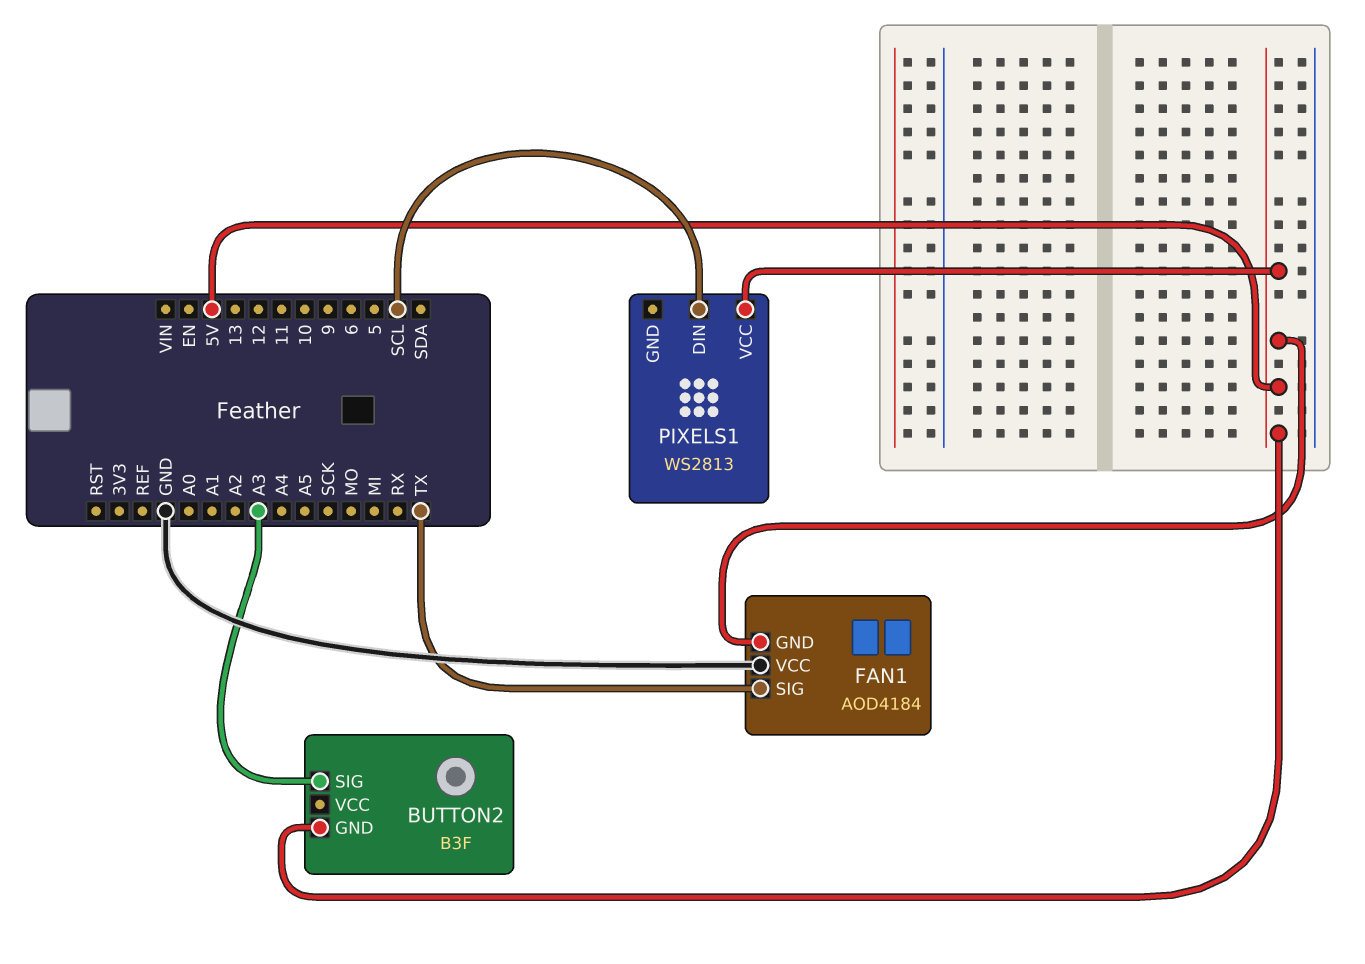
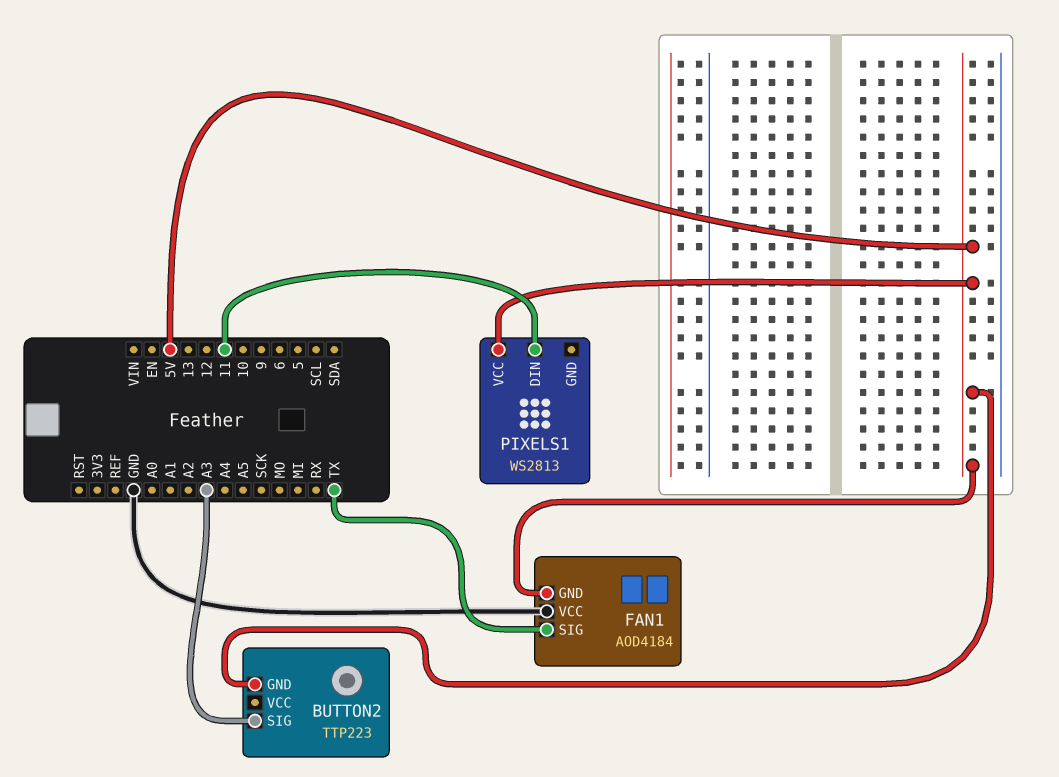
BUTTON2: B3F -> TTP223
PIXELS1 pin DIN: SCL -> 11

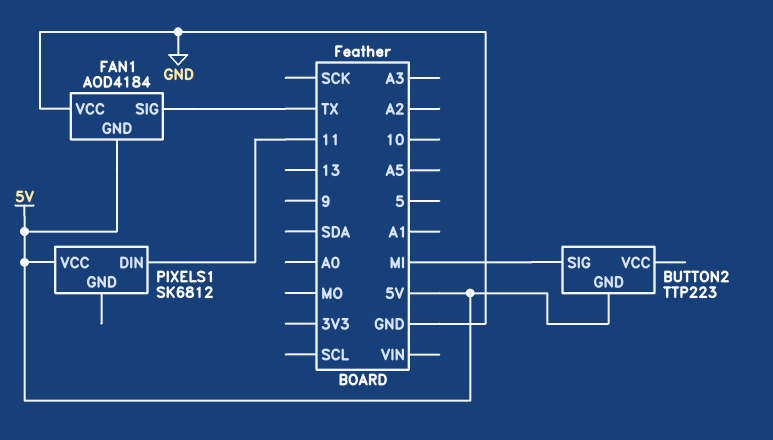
BUTTON2 pin SIG: A3 -> MI
PIXELS1: WS2813 -> SK6812

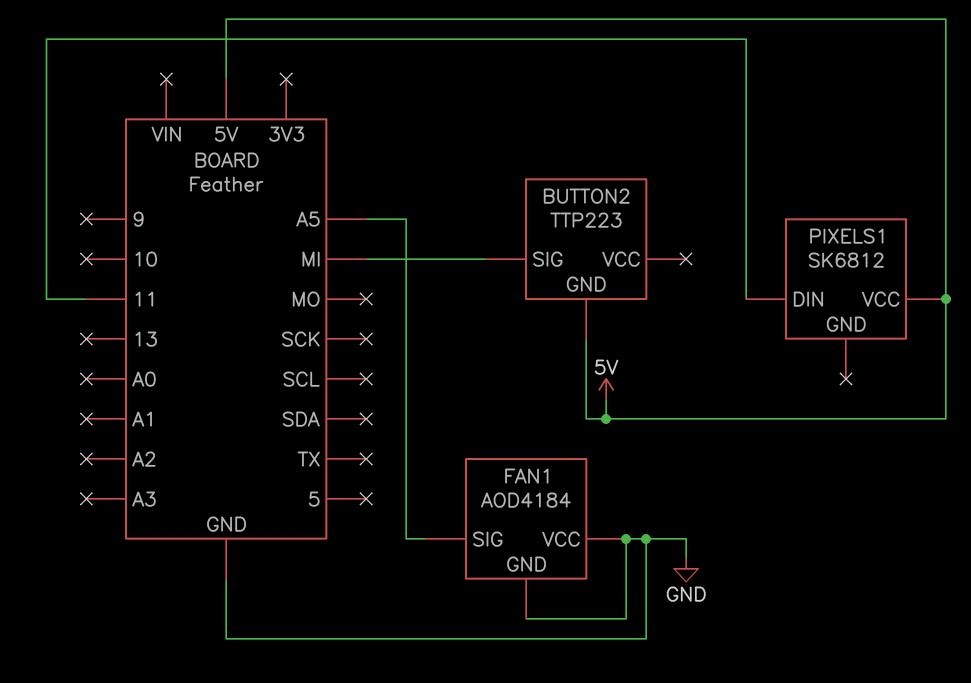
FAN1 pin GND: 5V -> GND
FAN1 pin SIG: TX -> A5

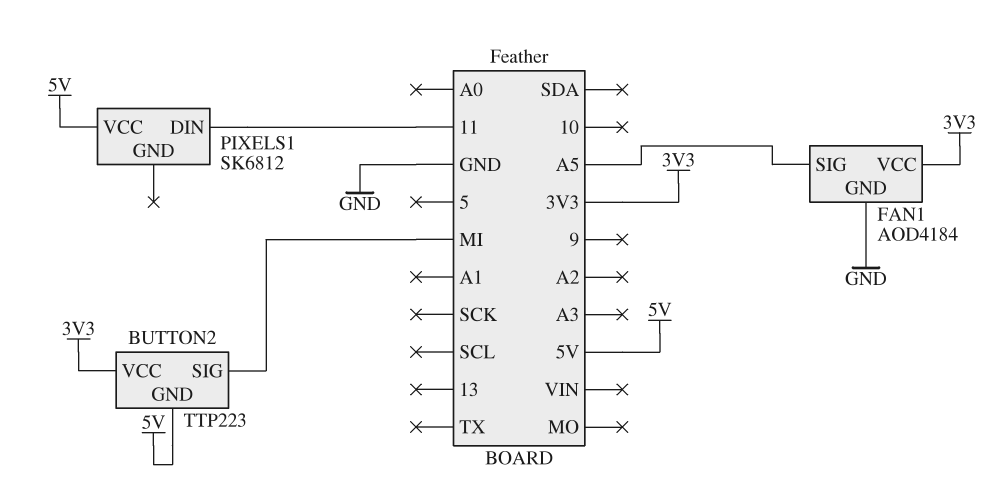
BUTTON2 pin VCC: none -> 3V3
FAN1 pin VCC: GND -> 3V3

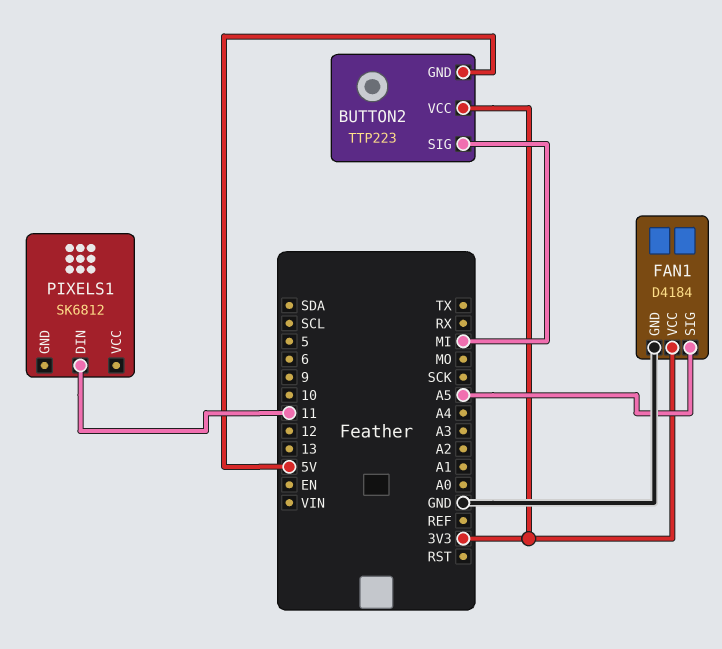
FAN1: AOD4184 -> D4184
PIXELS1 pin VCC: 5V -> none

